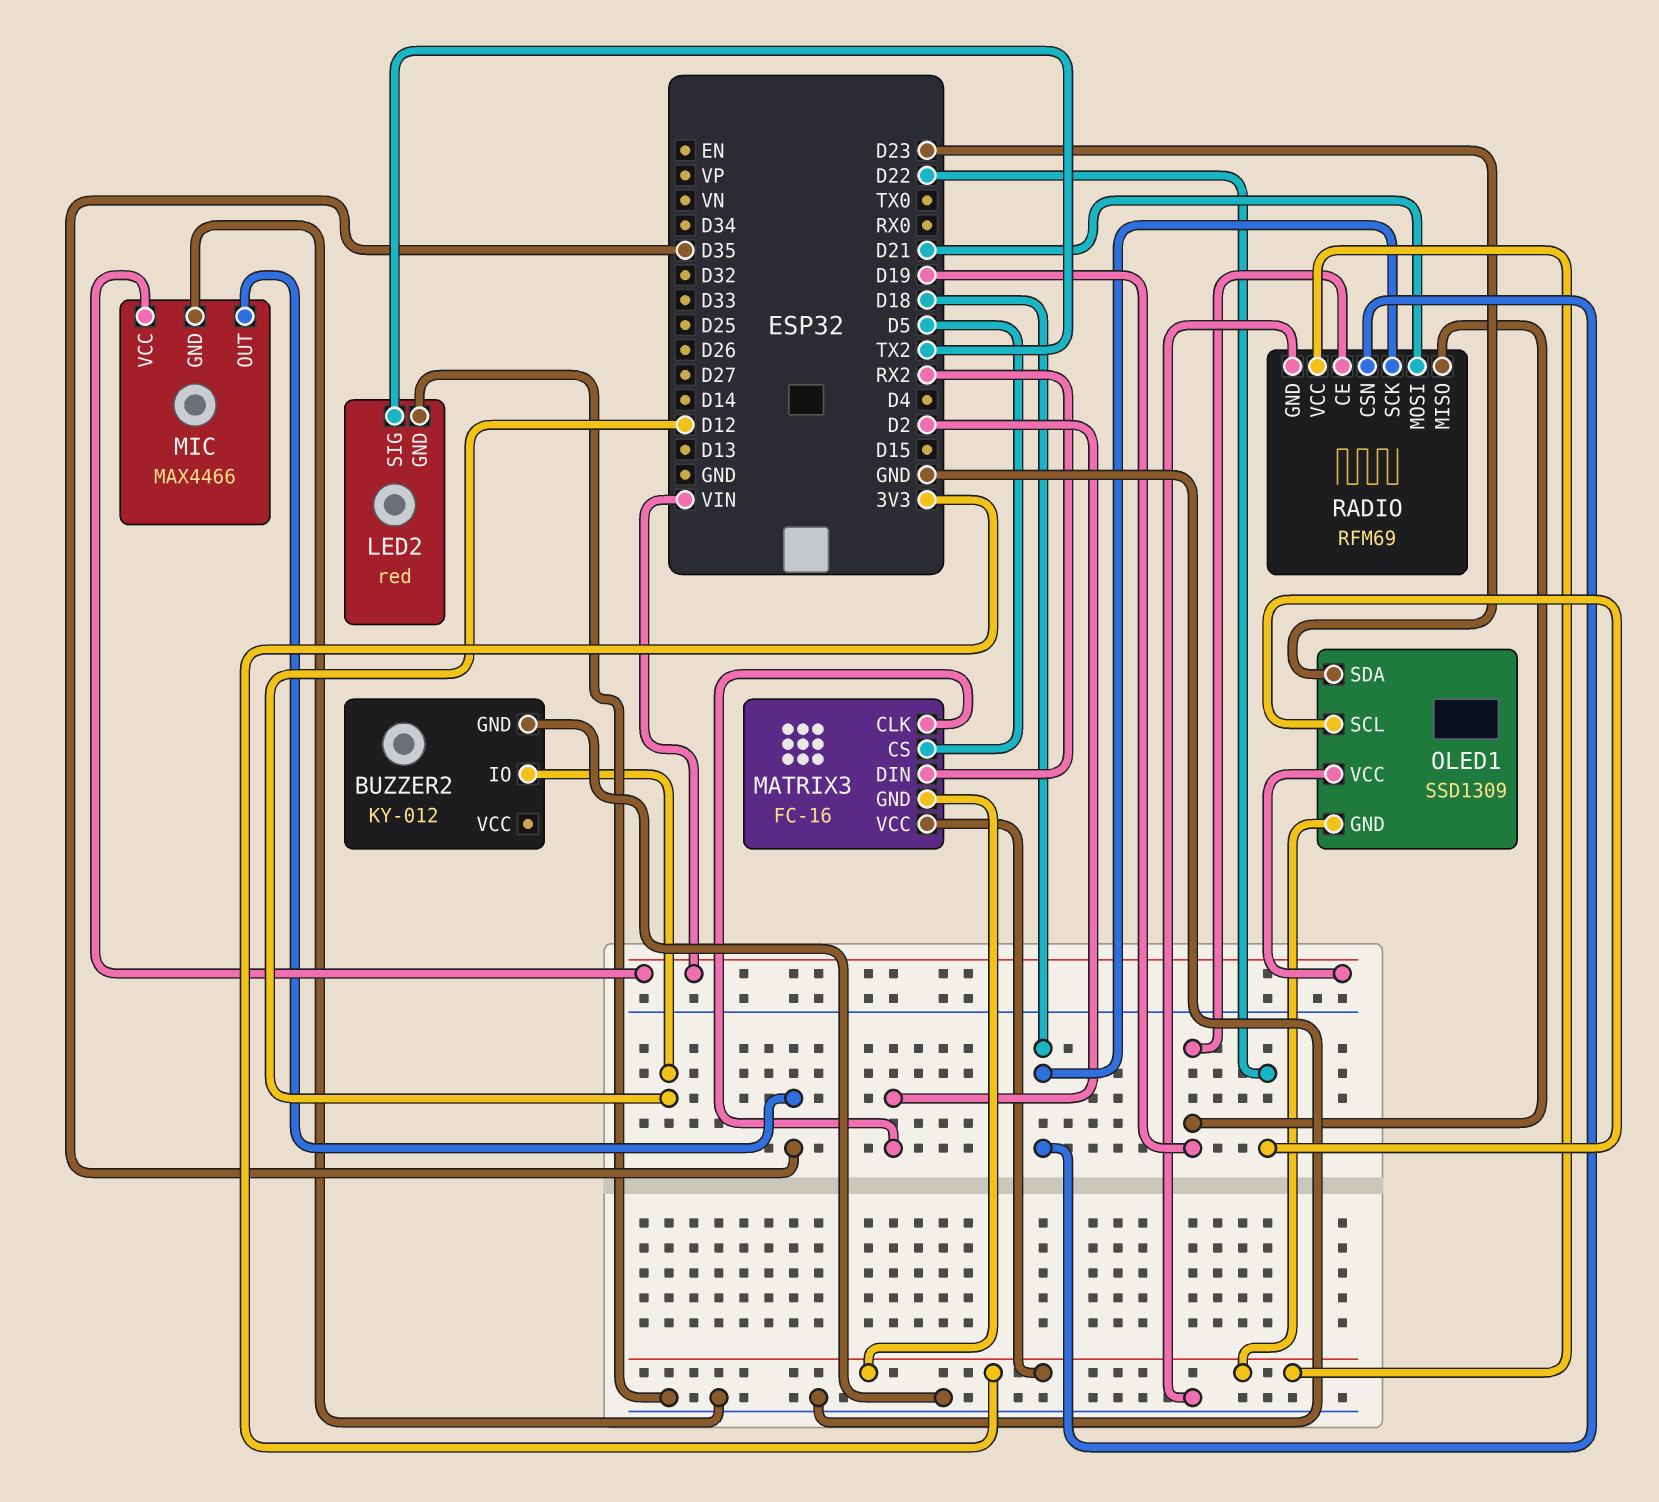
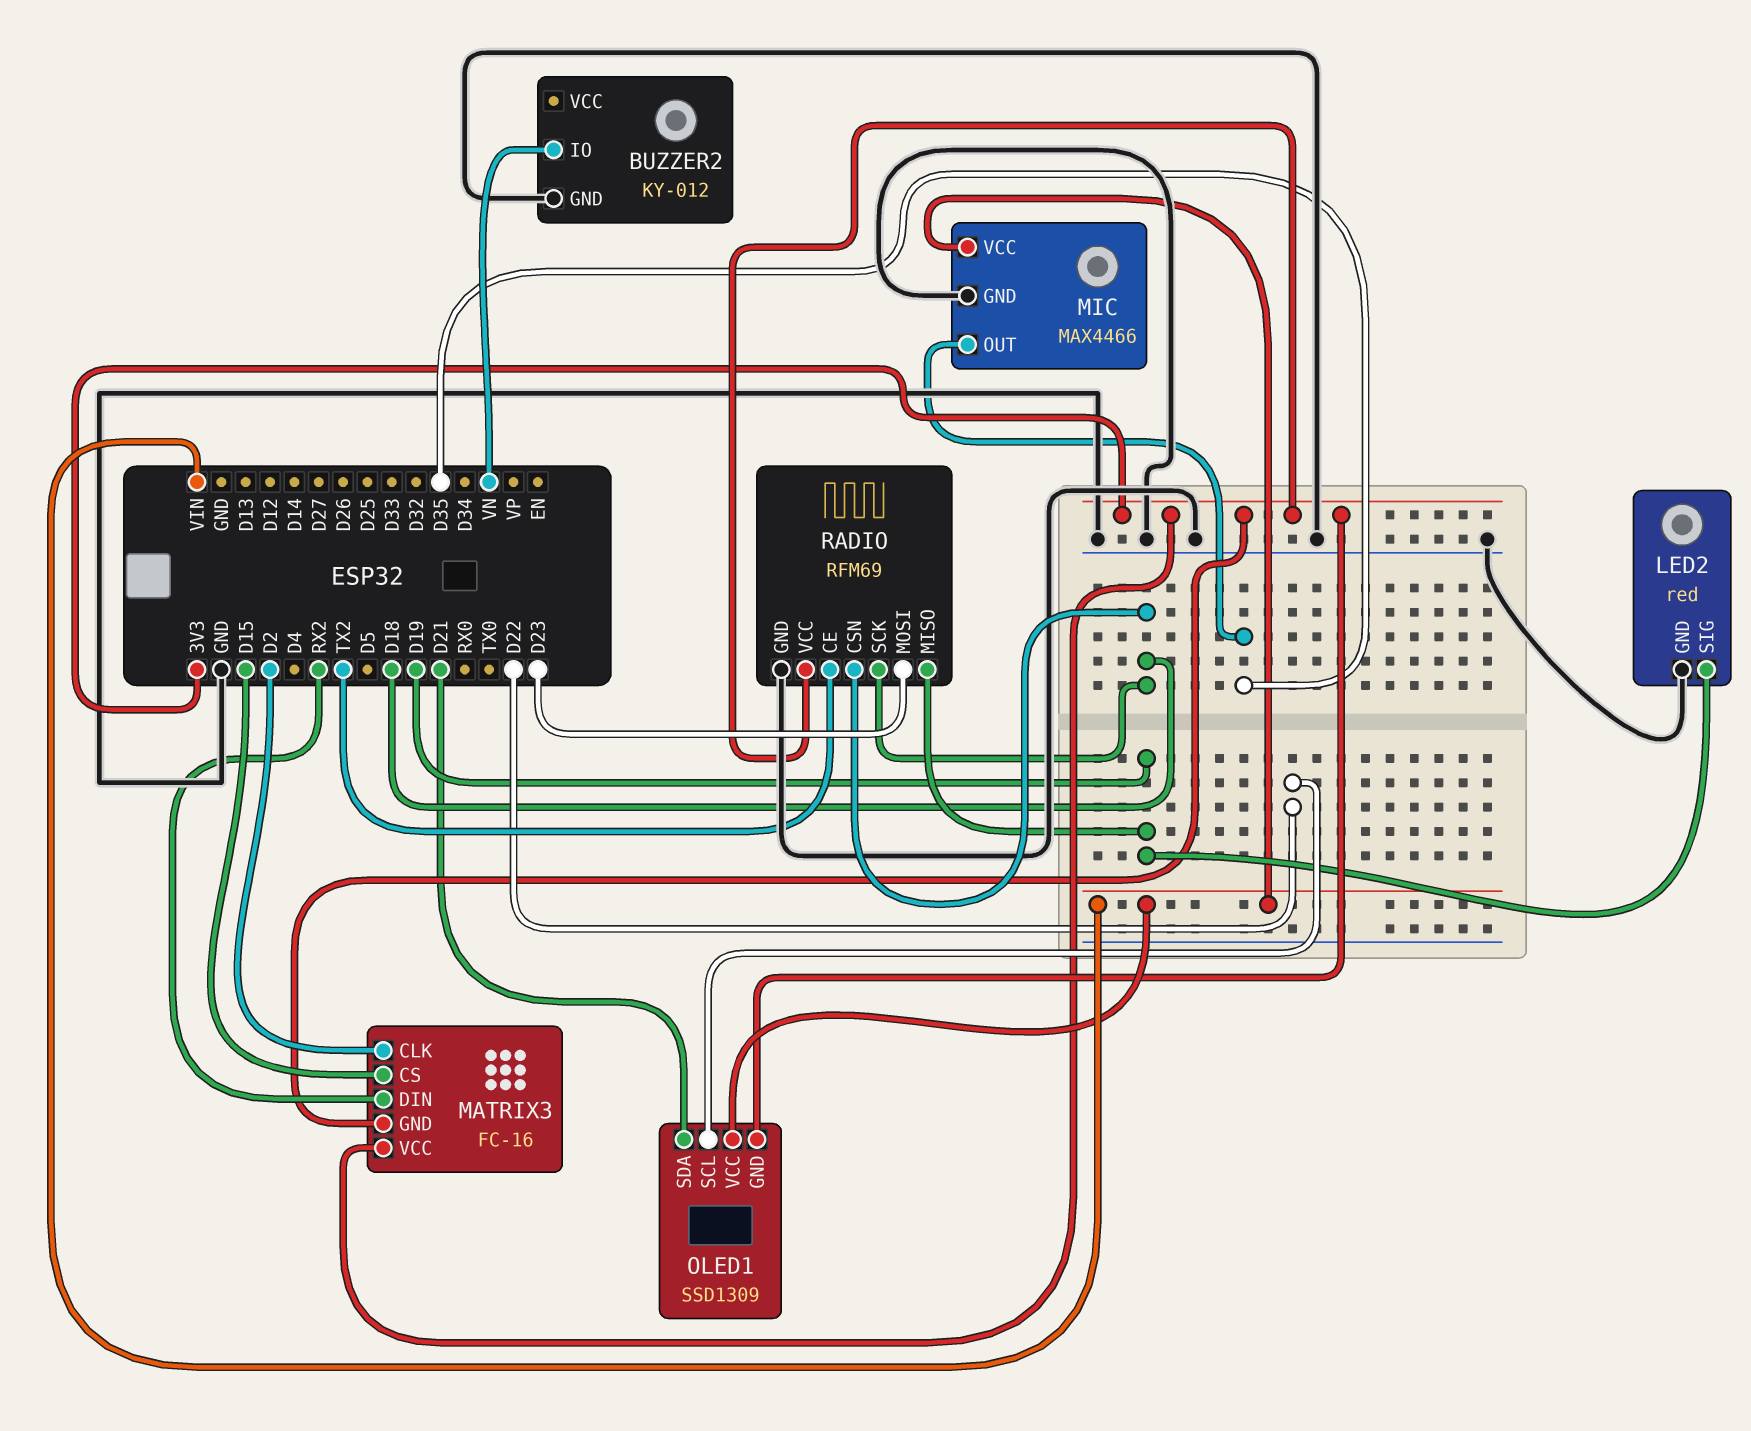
BUZZER2 pin IO: D12 -> VN
LED2 pin SIG: TX2 -> D19
MATRIX3 pin CS: D5 -> D15
OLED1 pin SDA: D23 -> D21
RADIO pin CE: D19 -> TX2
RADIO pin MOSI: D21 -> D23

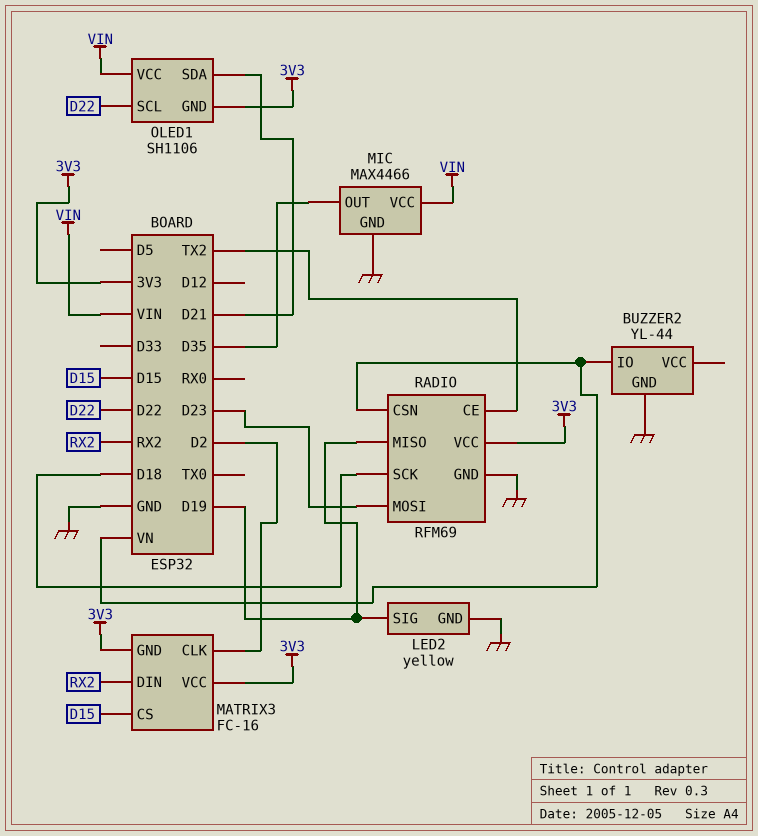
BUZZER2: KY-012 -> YL-44
LED2: red -> yellow
OLED1: SSD1309 -> SH1106
RADIO pin CSN: D18 -> VN

